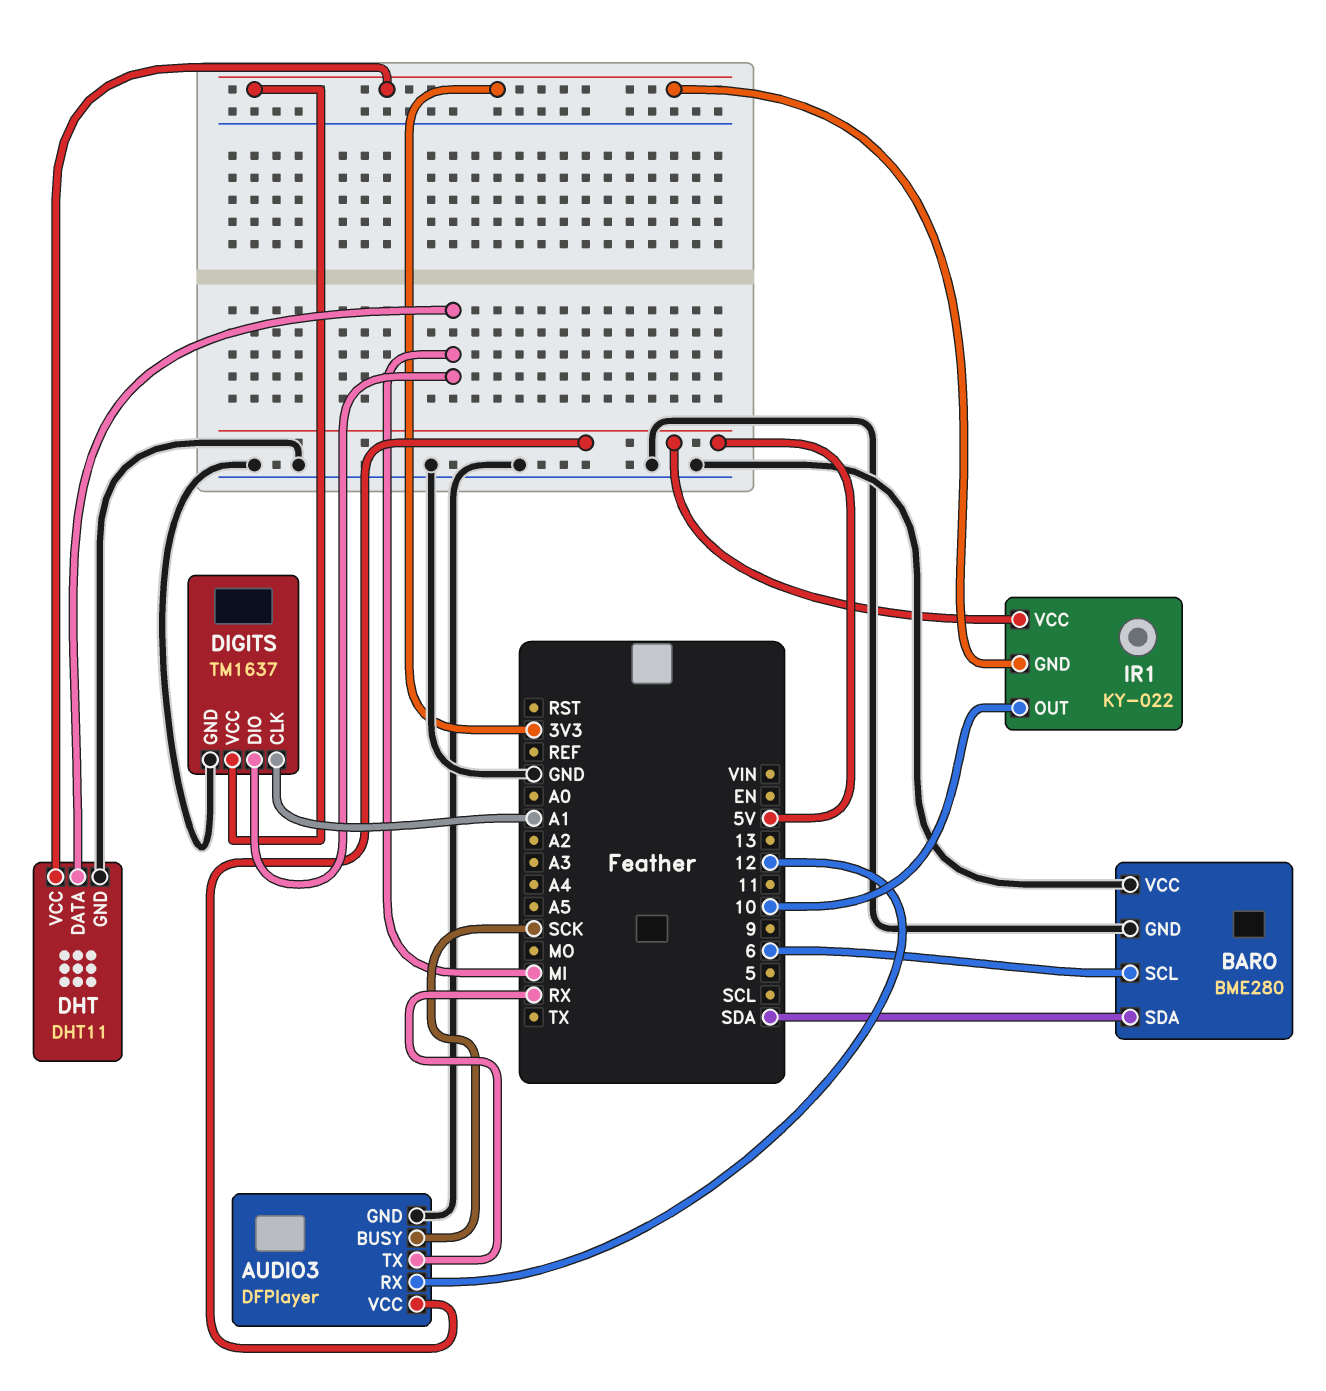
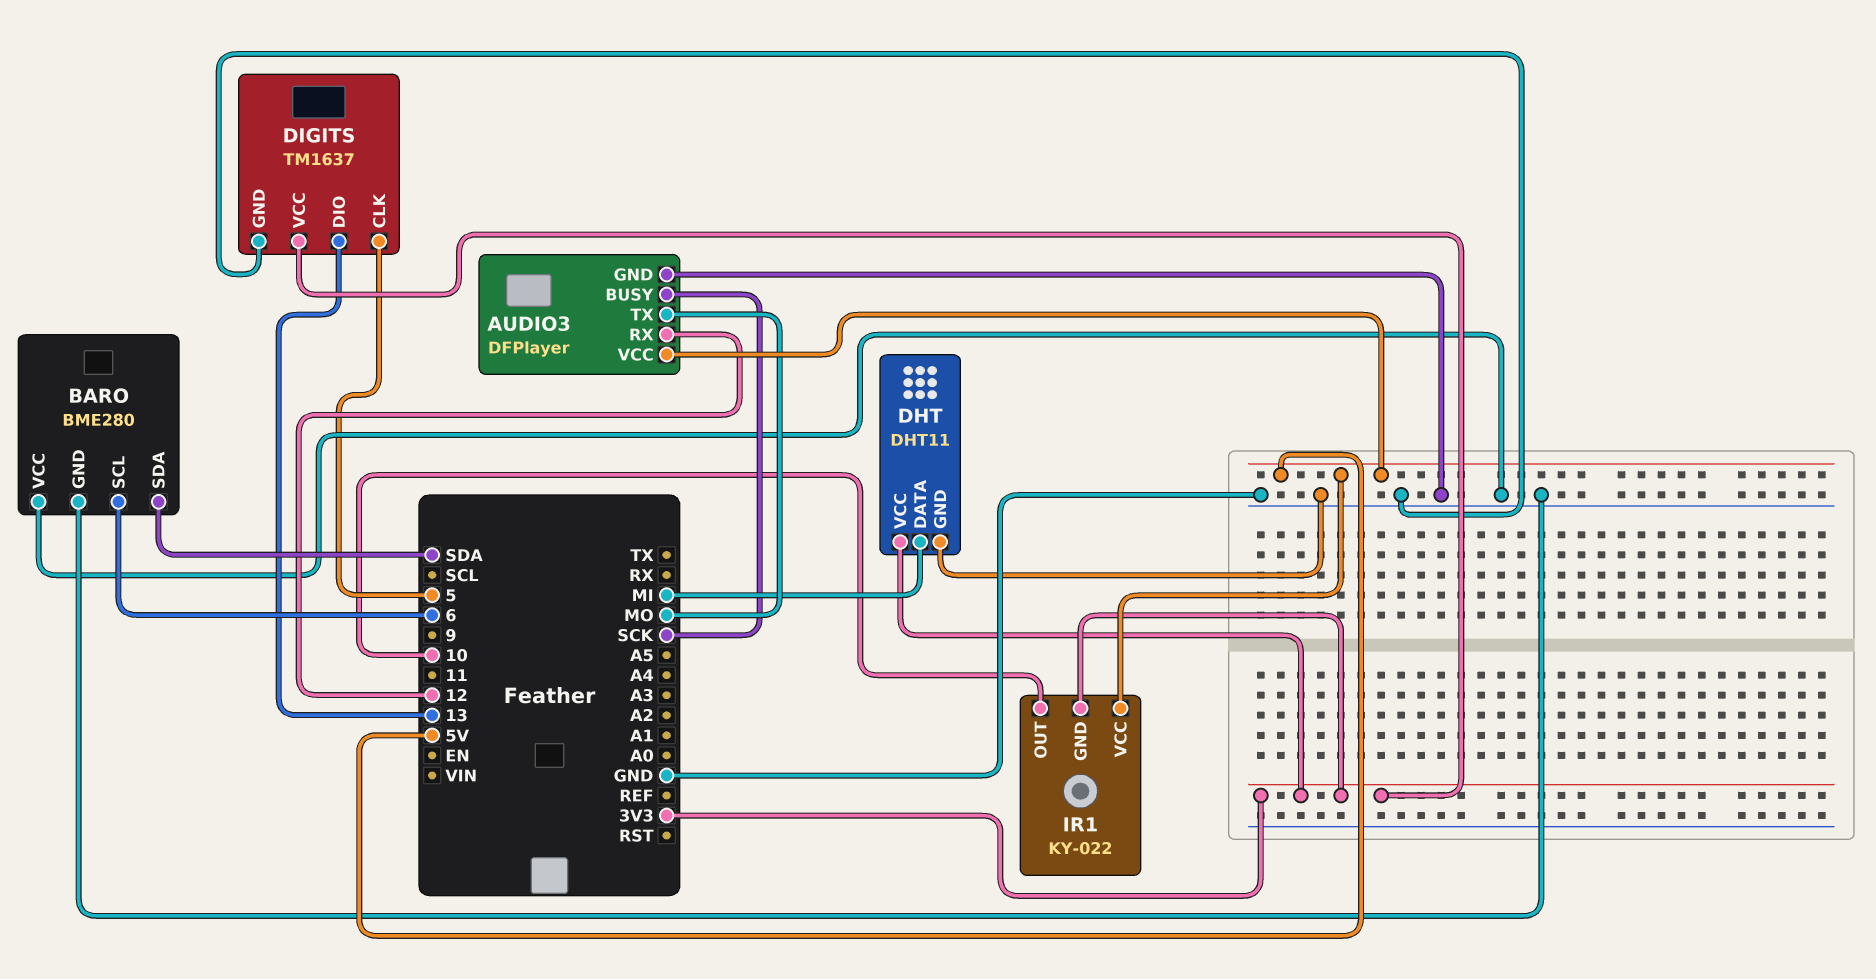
AUDIO3 pin TX: RX -> MO
DIGITS pin CLK: A1 -> 5
DIGITS pin DIO: MI -> 13

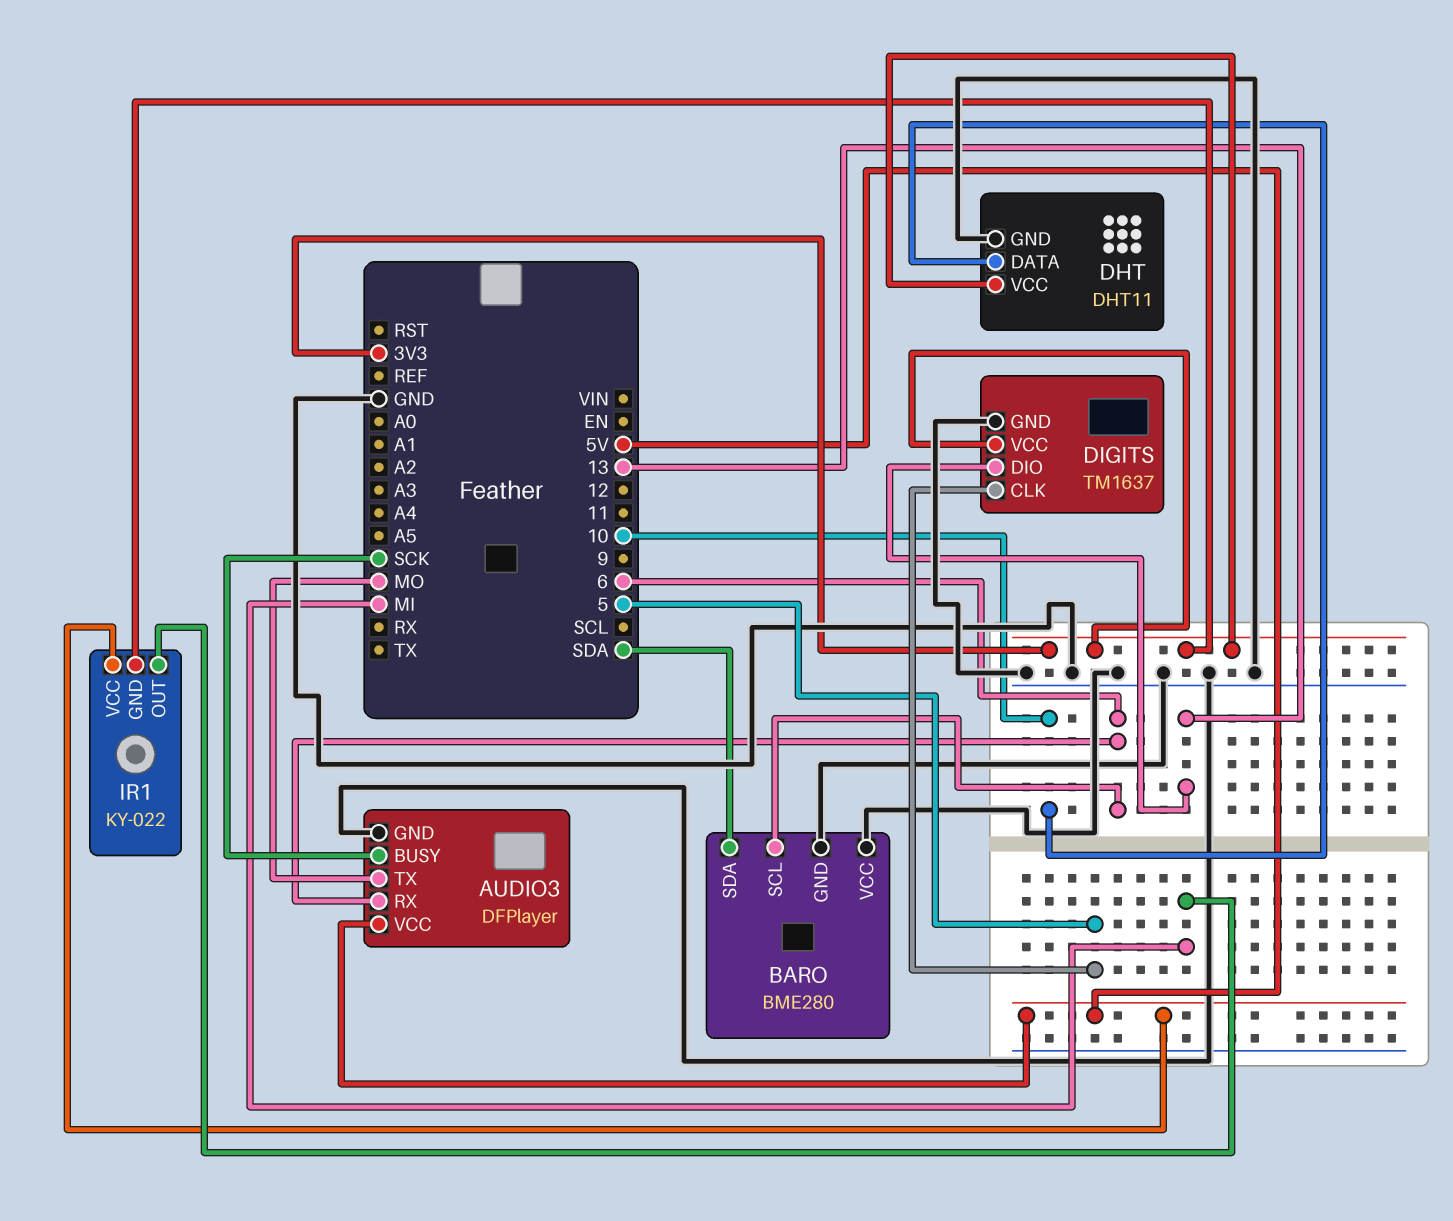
AUDIO3 pin RX: 12 -> 6
DHT pin DATA: MI -> 10
IR1 pin OUT: 10 -> MI

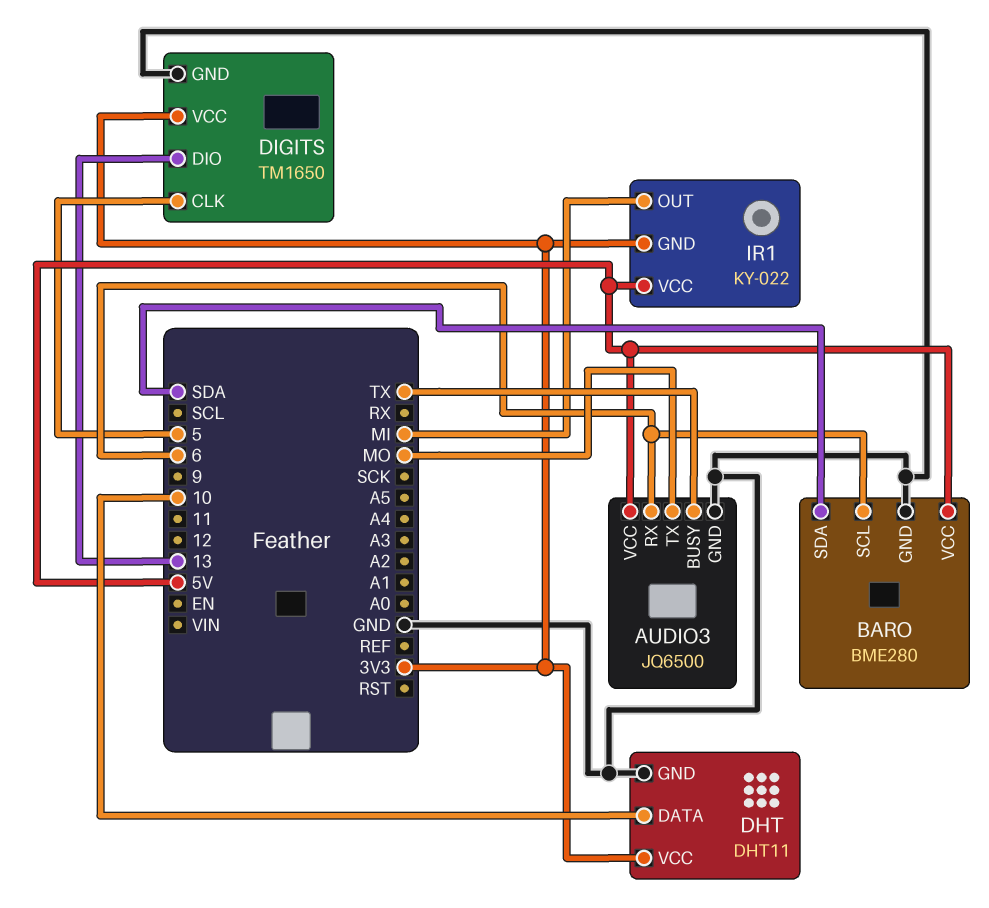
AUDIO3: DFPlayer -> JQ6500
AUDIO3 pin BUSY: SCK -> TX
BARO pin VCC: GND -> 5V
DIGITS: TM1637 -> TM1650

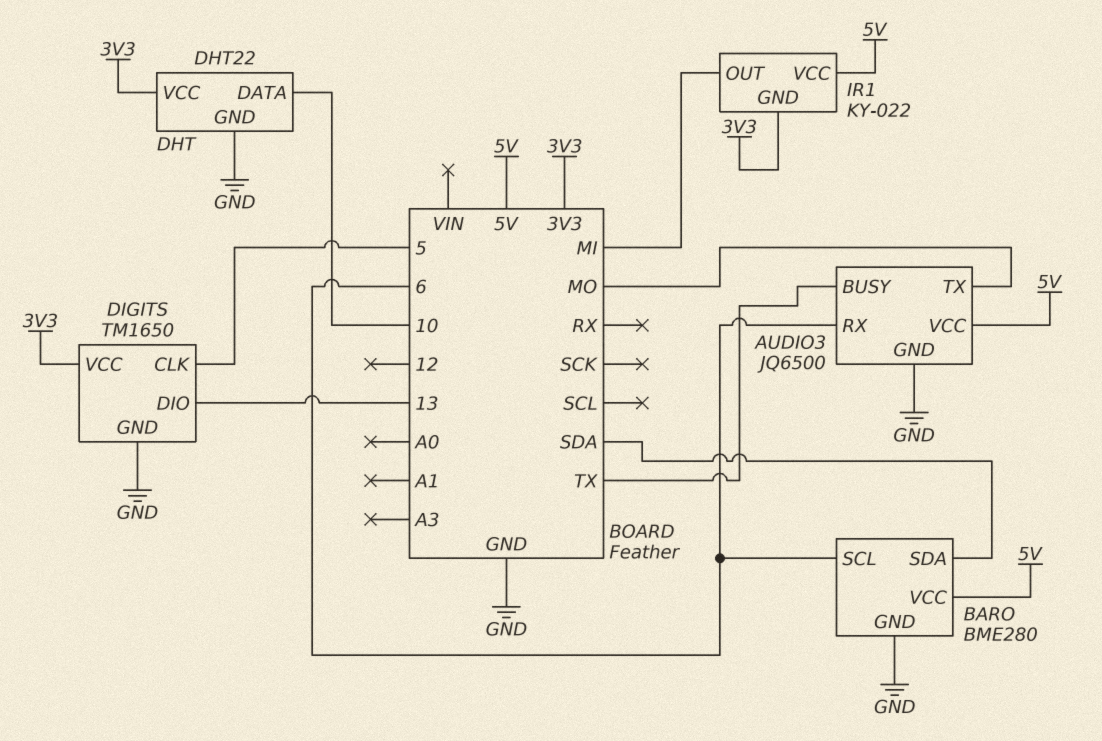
DHT: DHT11 -> DHT22

